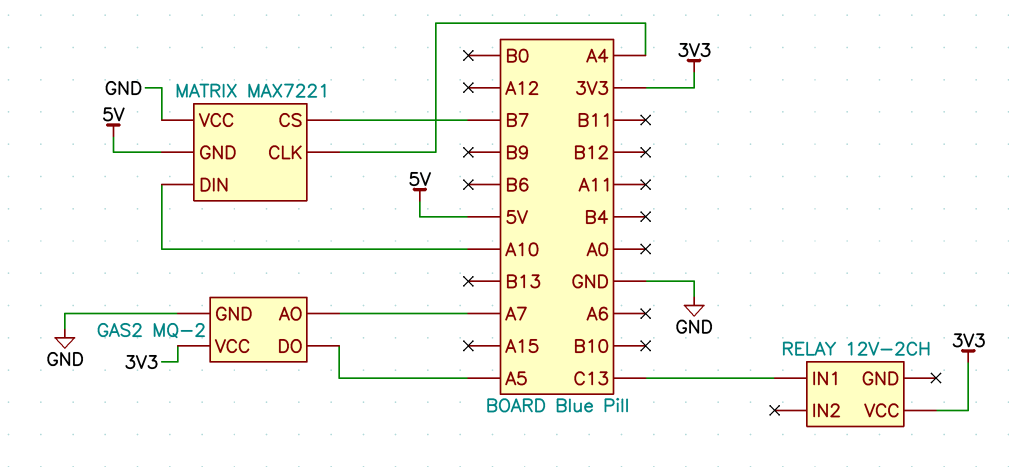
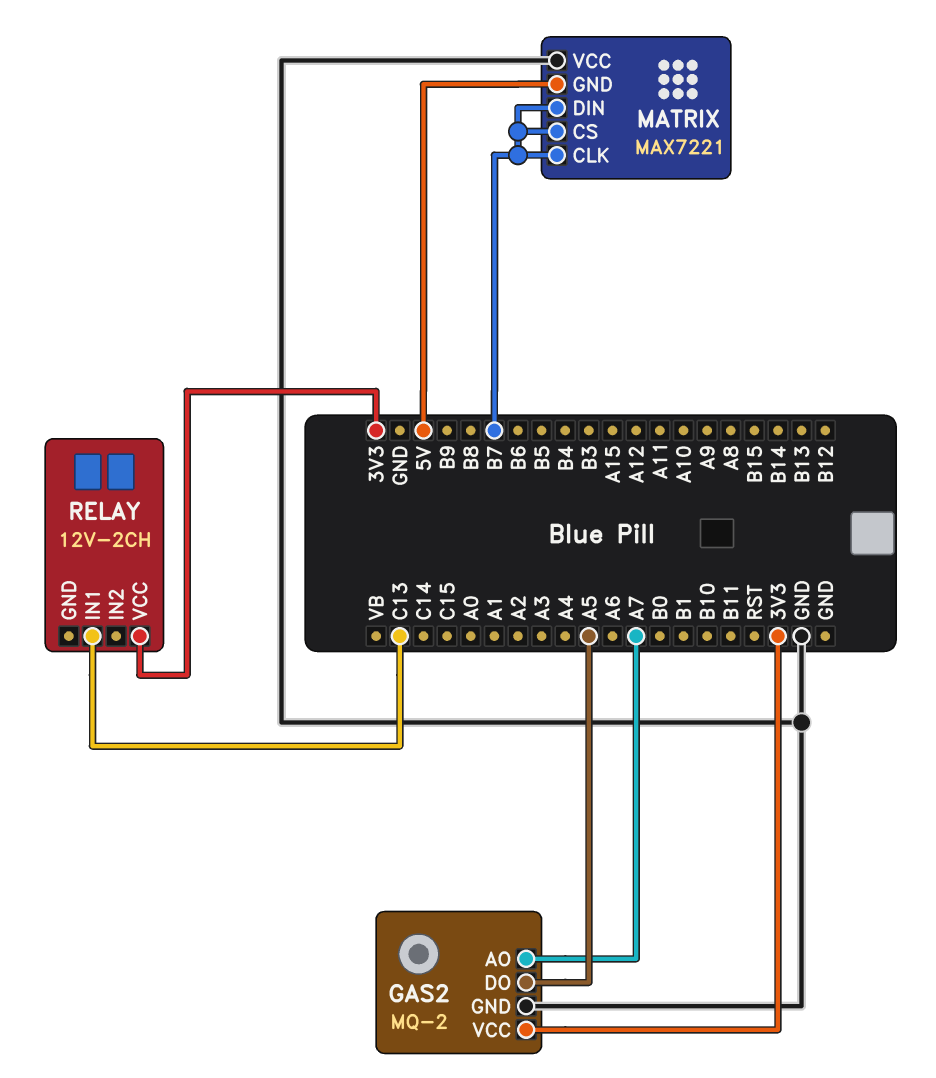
MATRIX pin CLK: A4 -> B7
MATRIX pin DIN: A10 -> B7

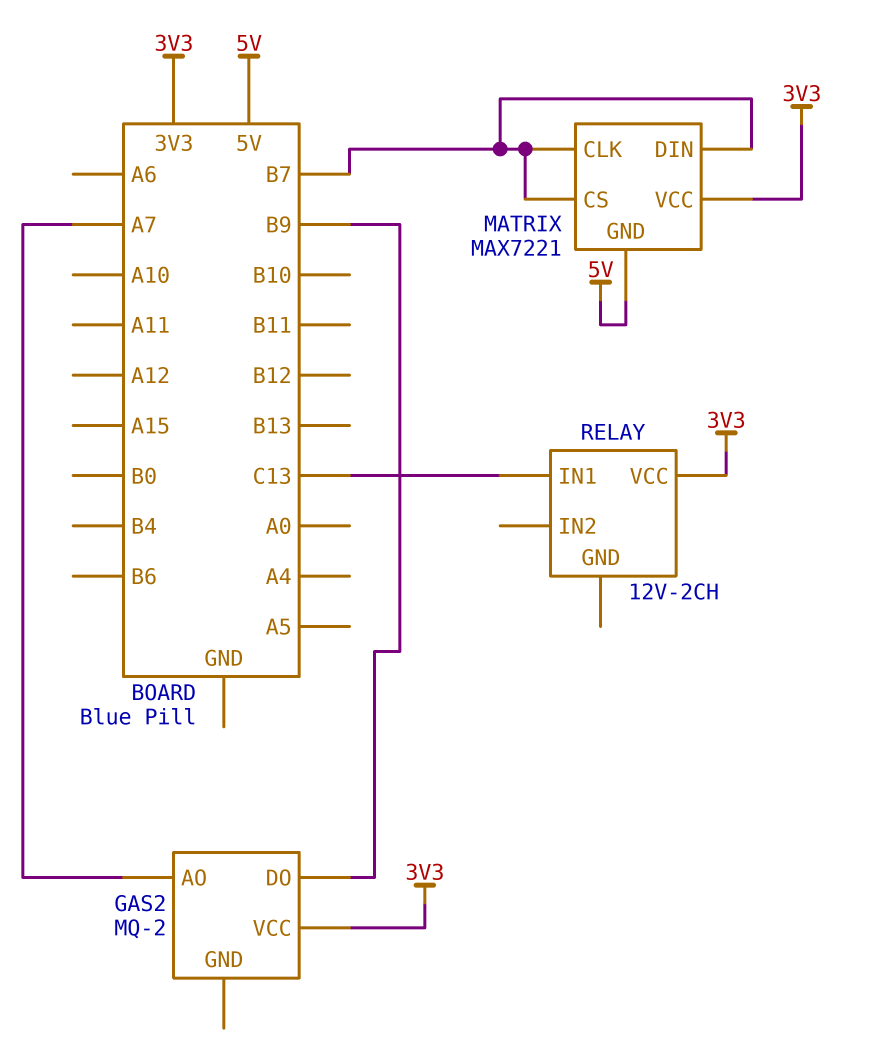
GAS2 pin DO: A5 -> B9
GAS2 pin GND: GND -> none
MATRIX pin VCC: GND -> 3V3

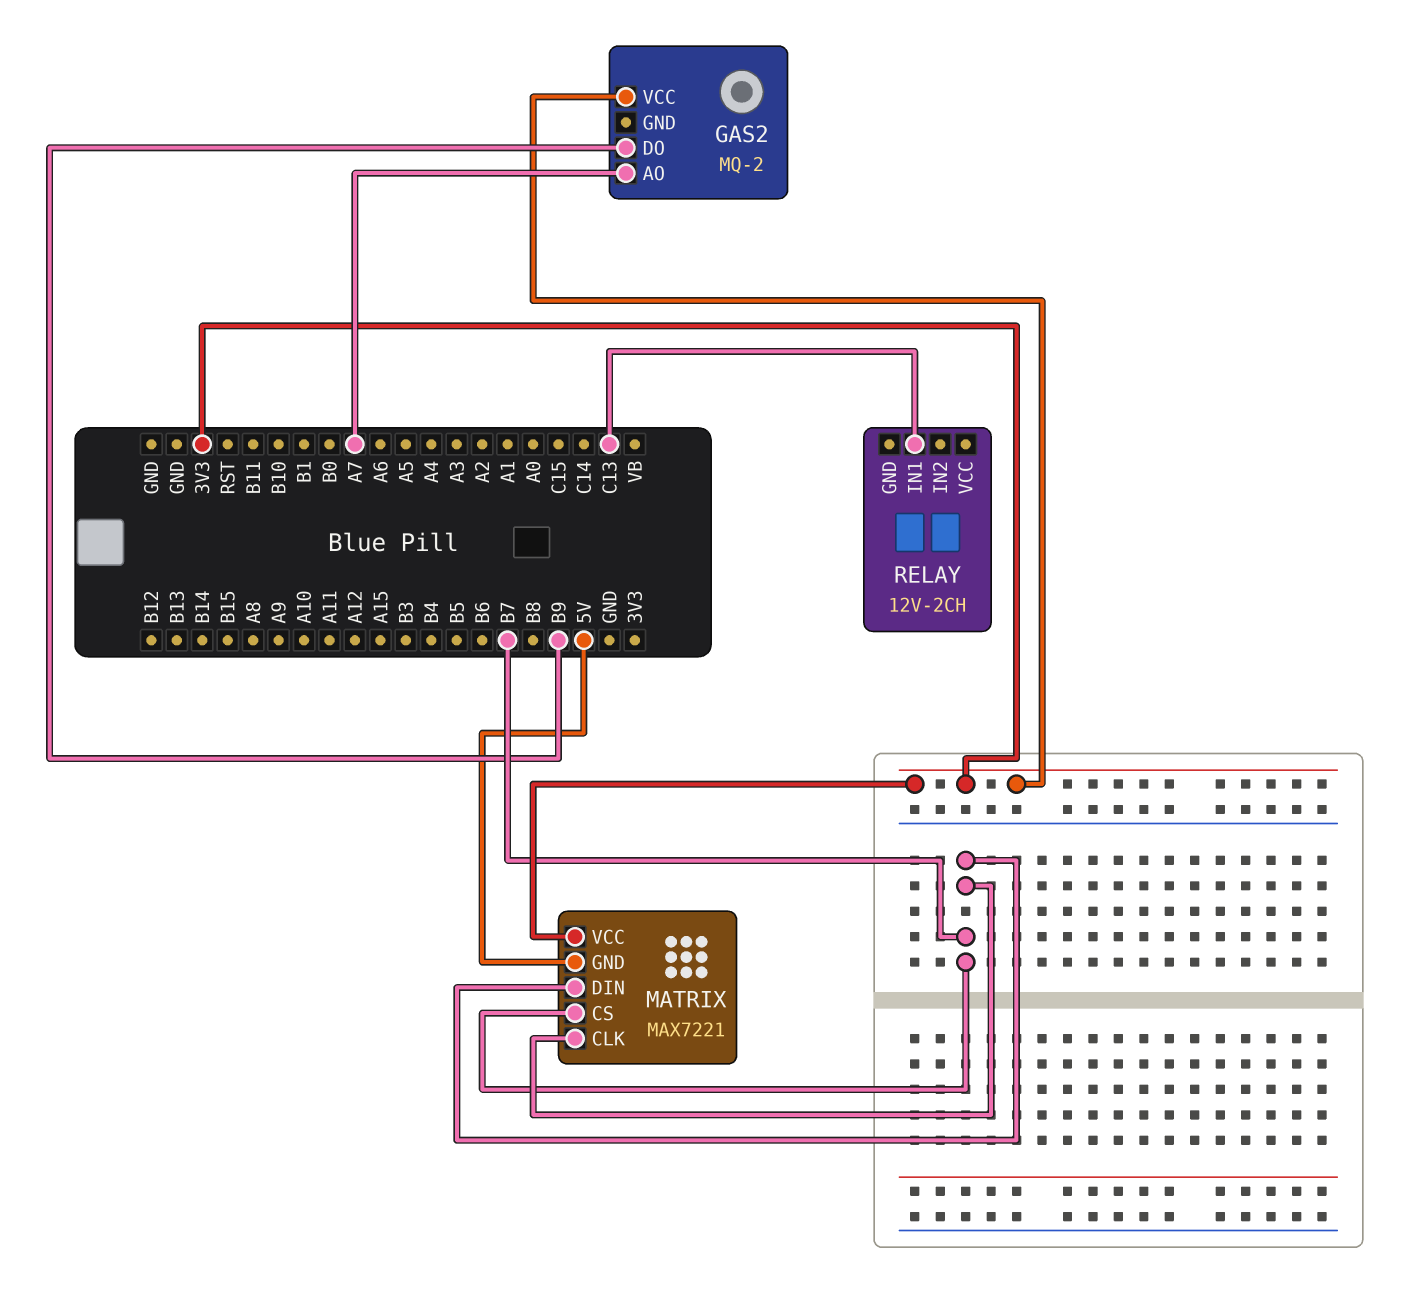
RELAY pin VCC: 3V3 -> none

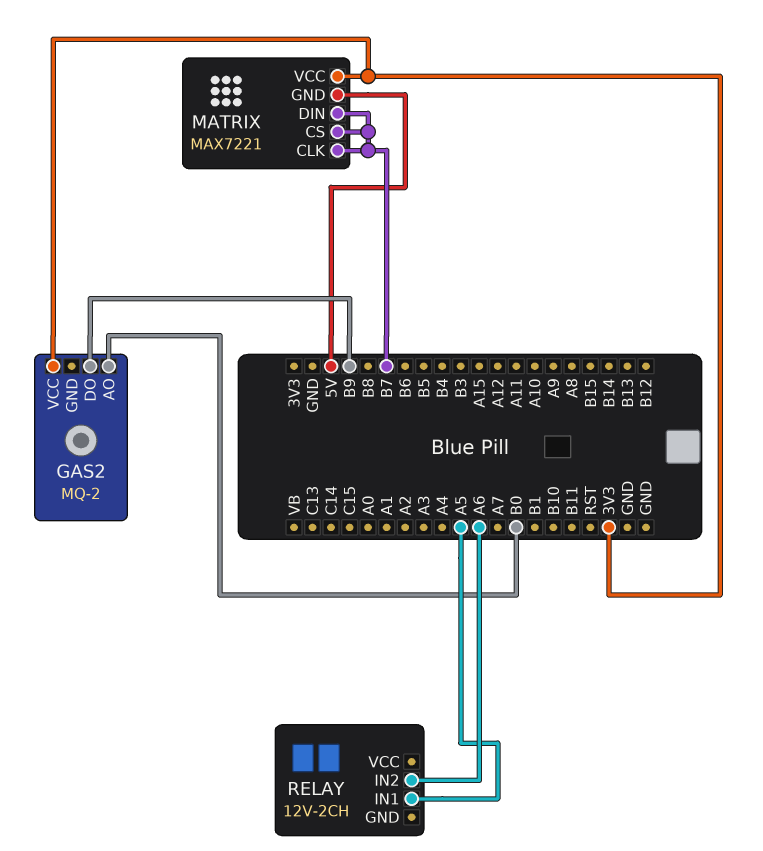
GAS2 pin AO: A7 -> B0
RELAY pin IN1: C13 -> A5
RELAY pin IN2: none -> A6

